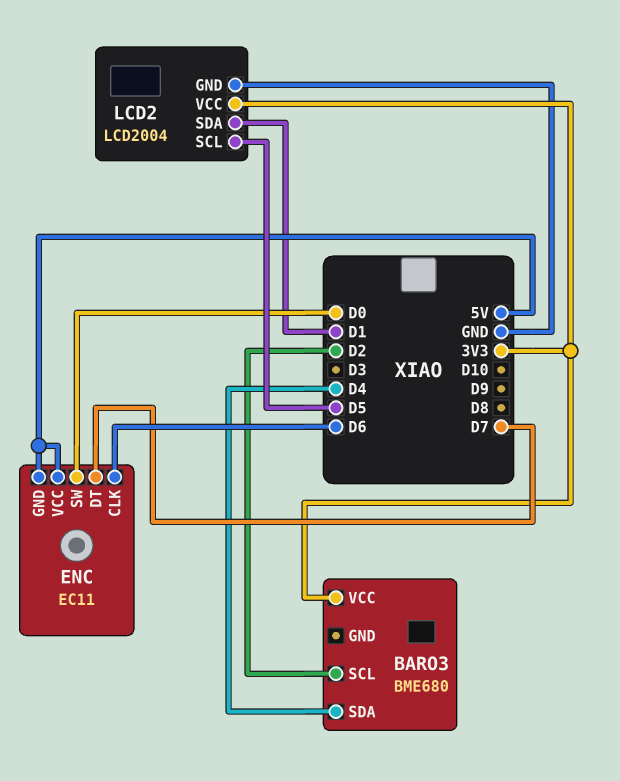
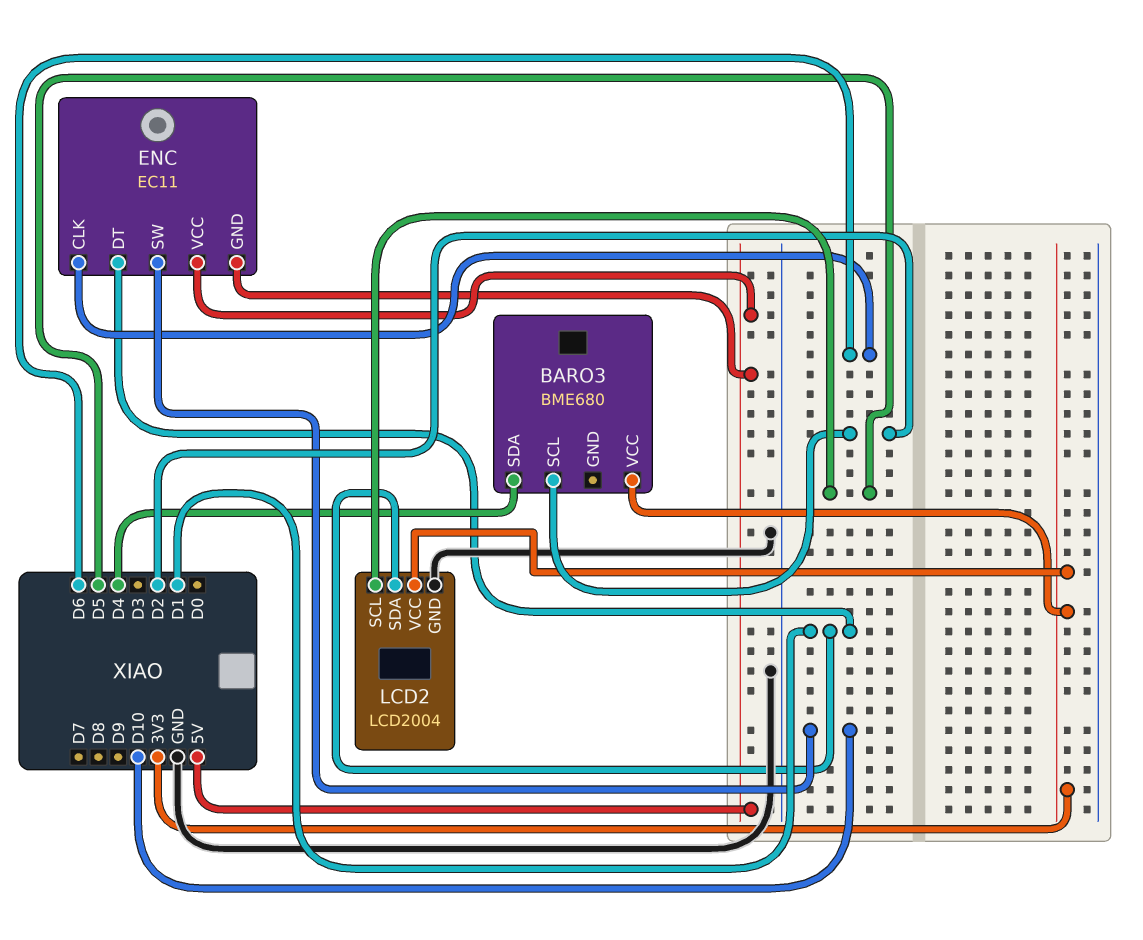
ENC pin DT: D7 -> D1
ENC pin SW: D0 -> D10

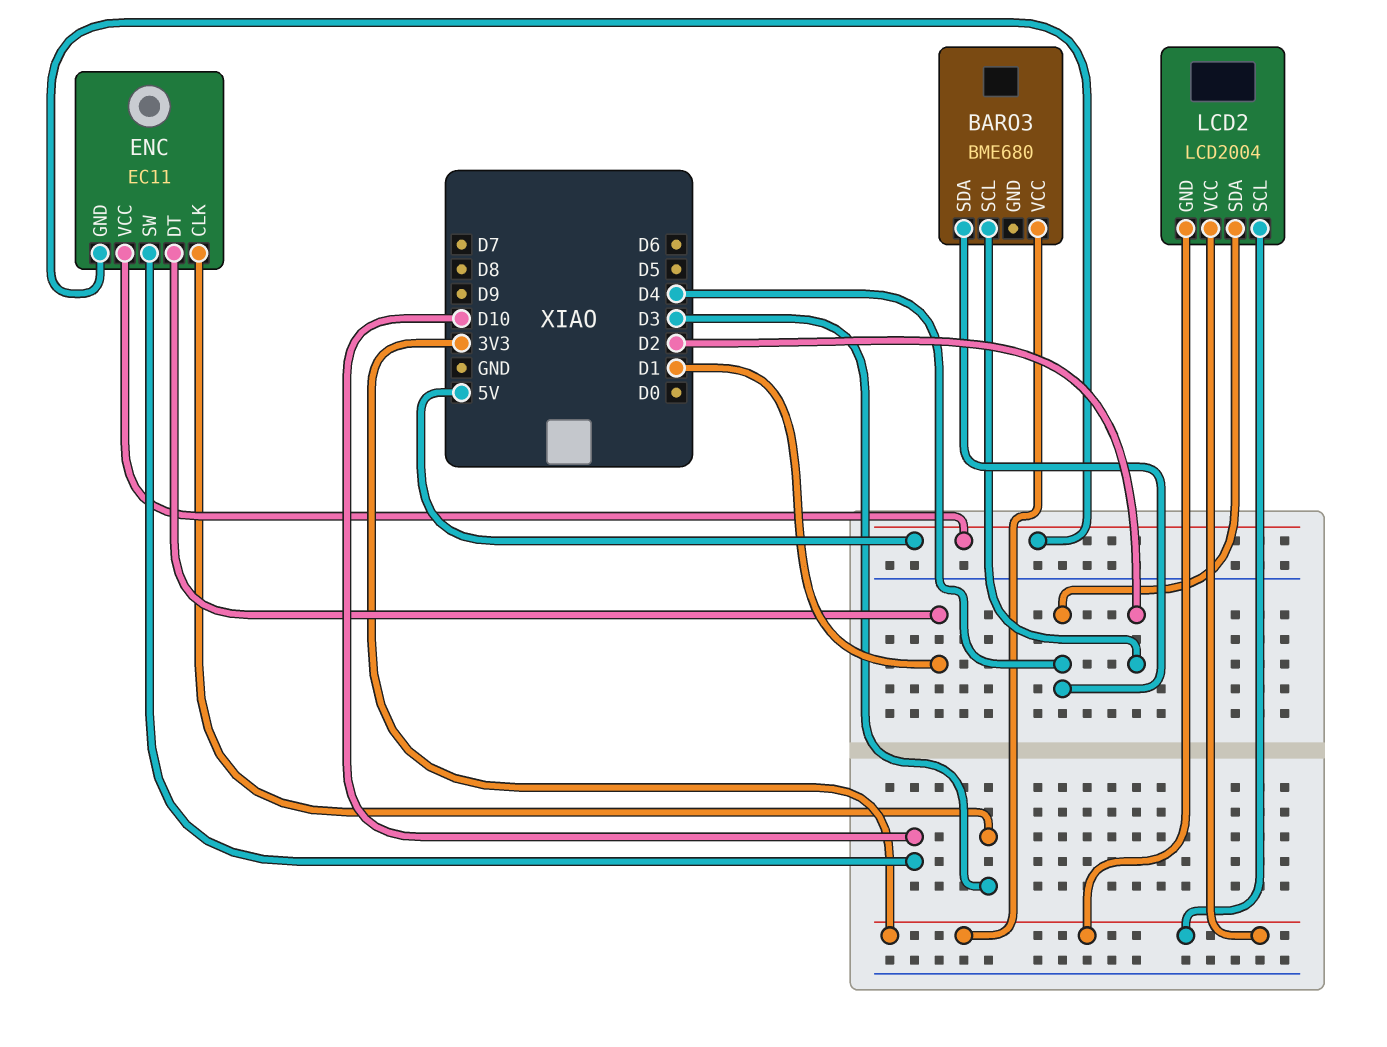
ENC pin CLK: D6 -> D3
LCD2 pin GND: GND -> 3V3
LCD2 pin SCL: D5 -> 3V3
LCD2 pin SDA: D1 -> D4

